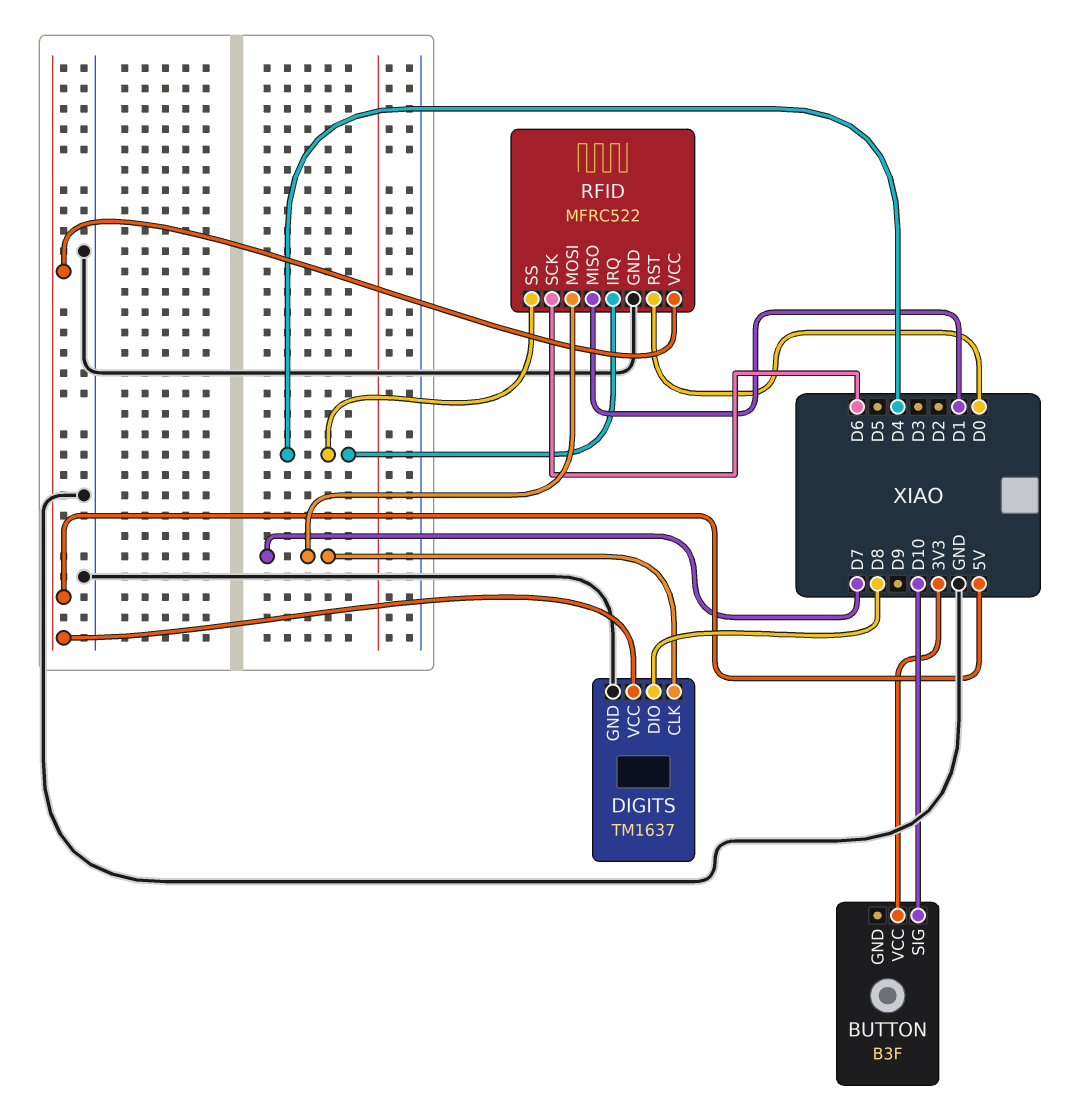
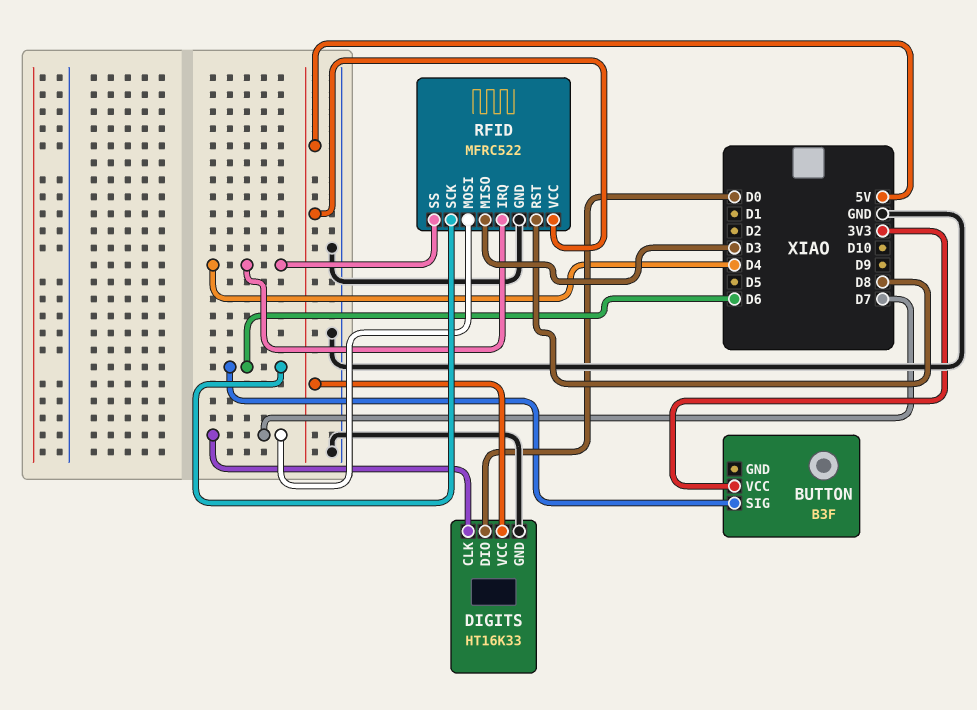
BUTTON pin SIG: D10 -> D6
DIGITS: TM1637 -> HT16K33
DIGITS pin DIO: D8 -> D0
RFID pin MISO: D1 -> D3
RFID pin RST: D0 -> D8

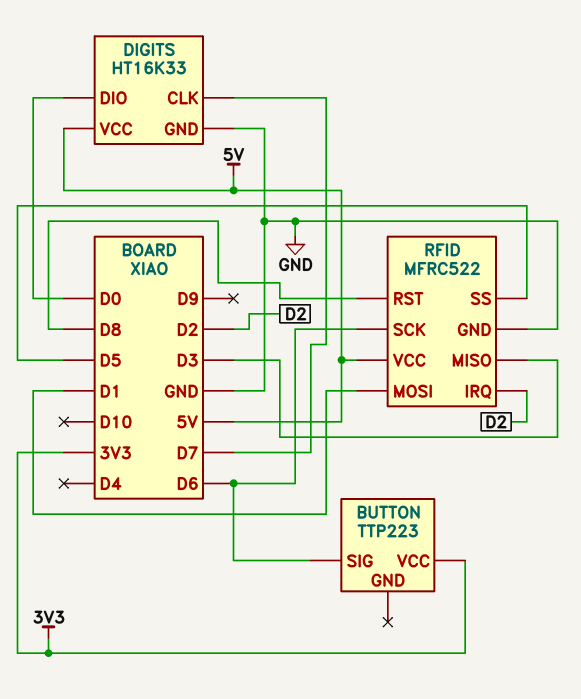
BUTTON: B3F -> TTP223
RFID pin IRQ: D4 -> D2
RFID pin MOSI: D7 -> D1
RFID pin SS: D4 -> D5

